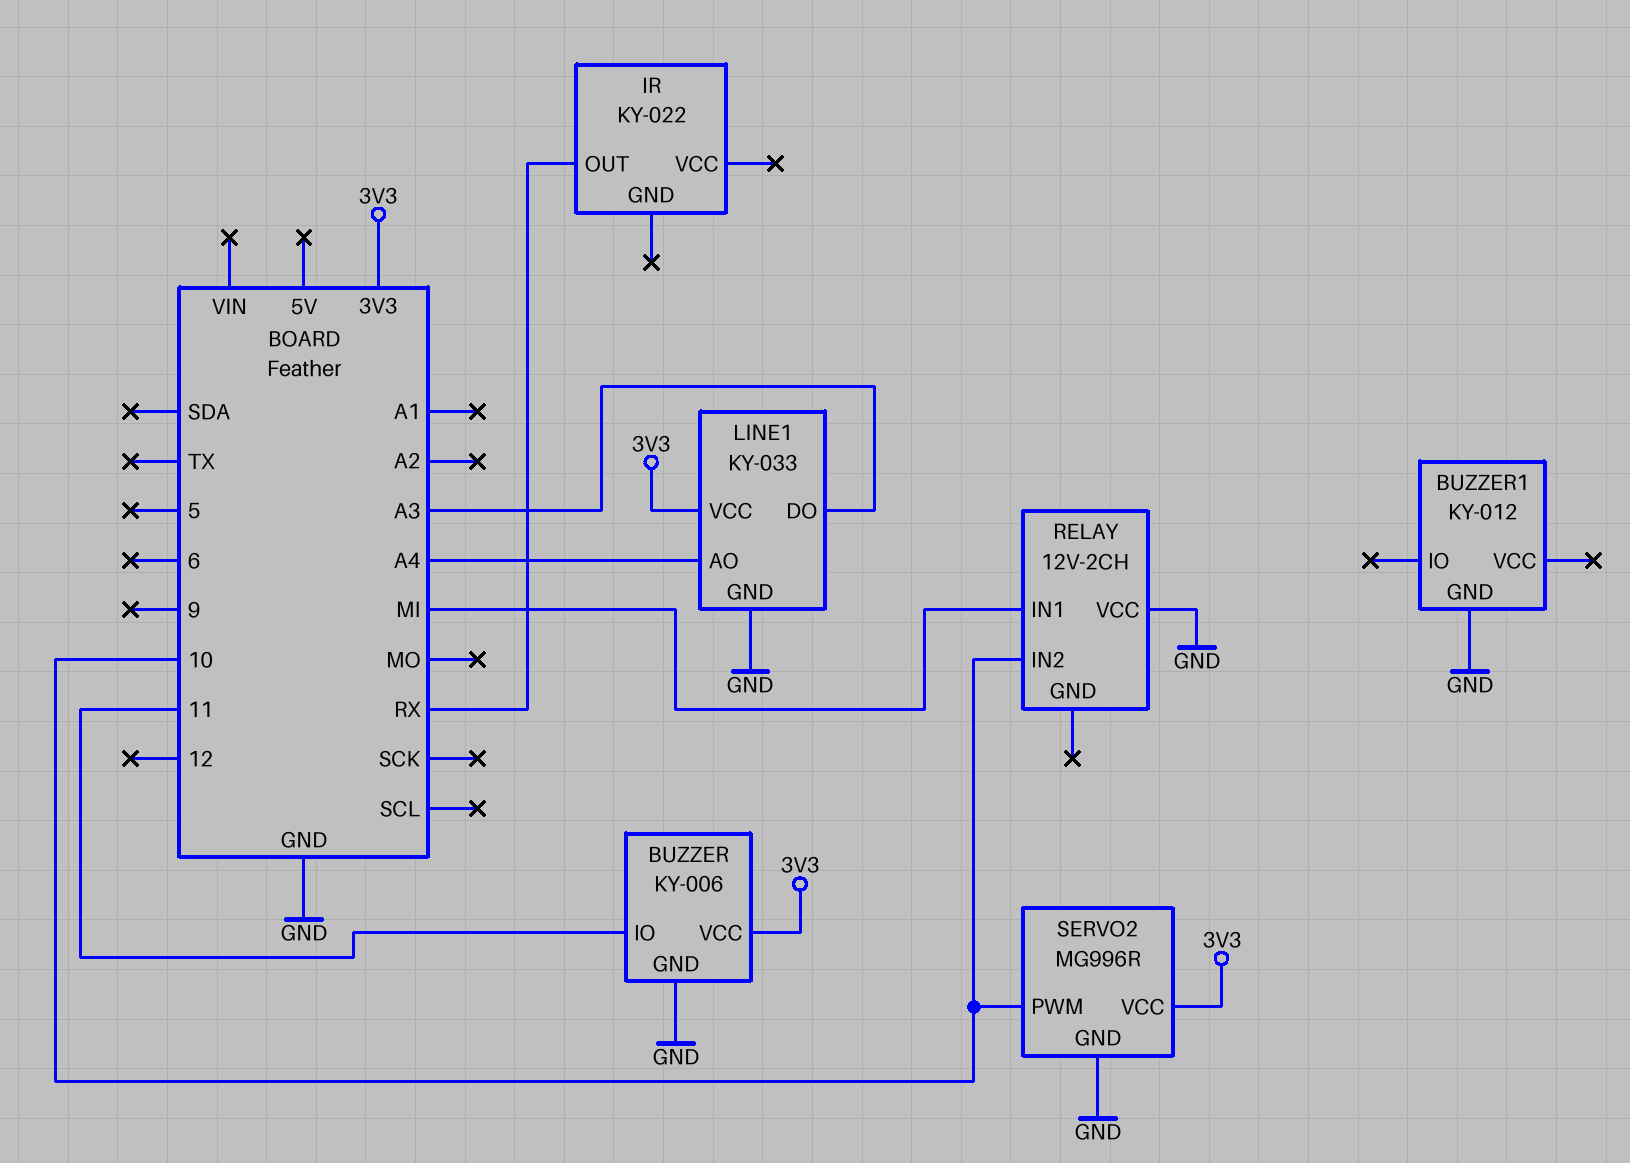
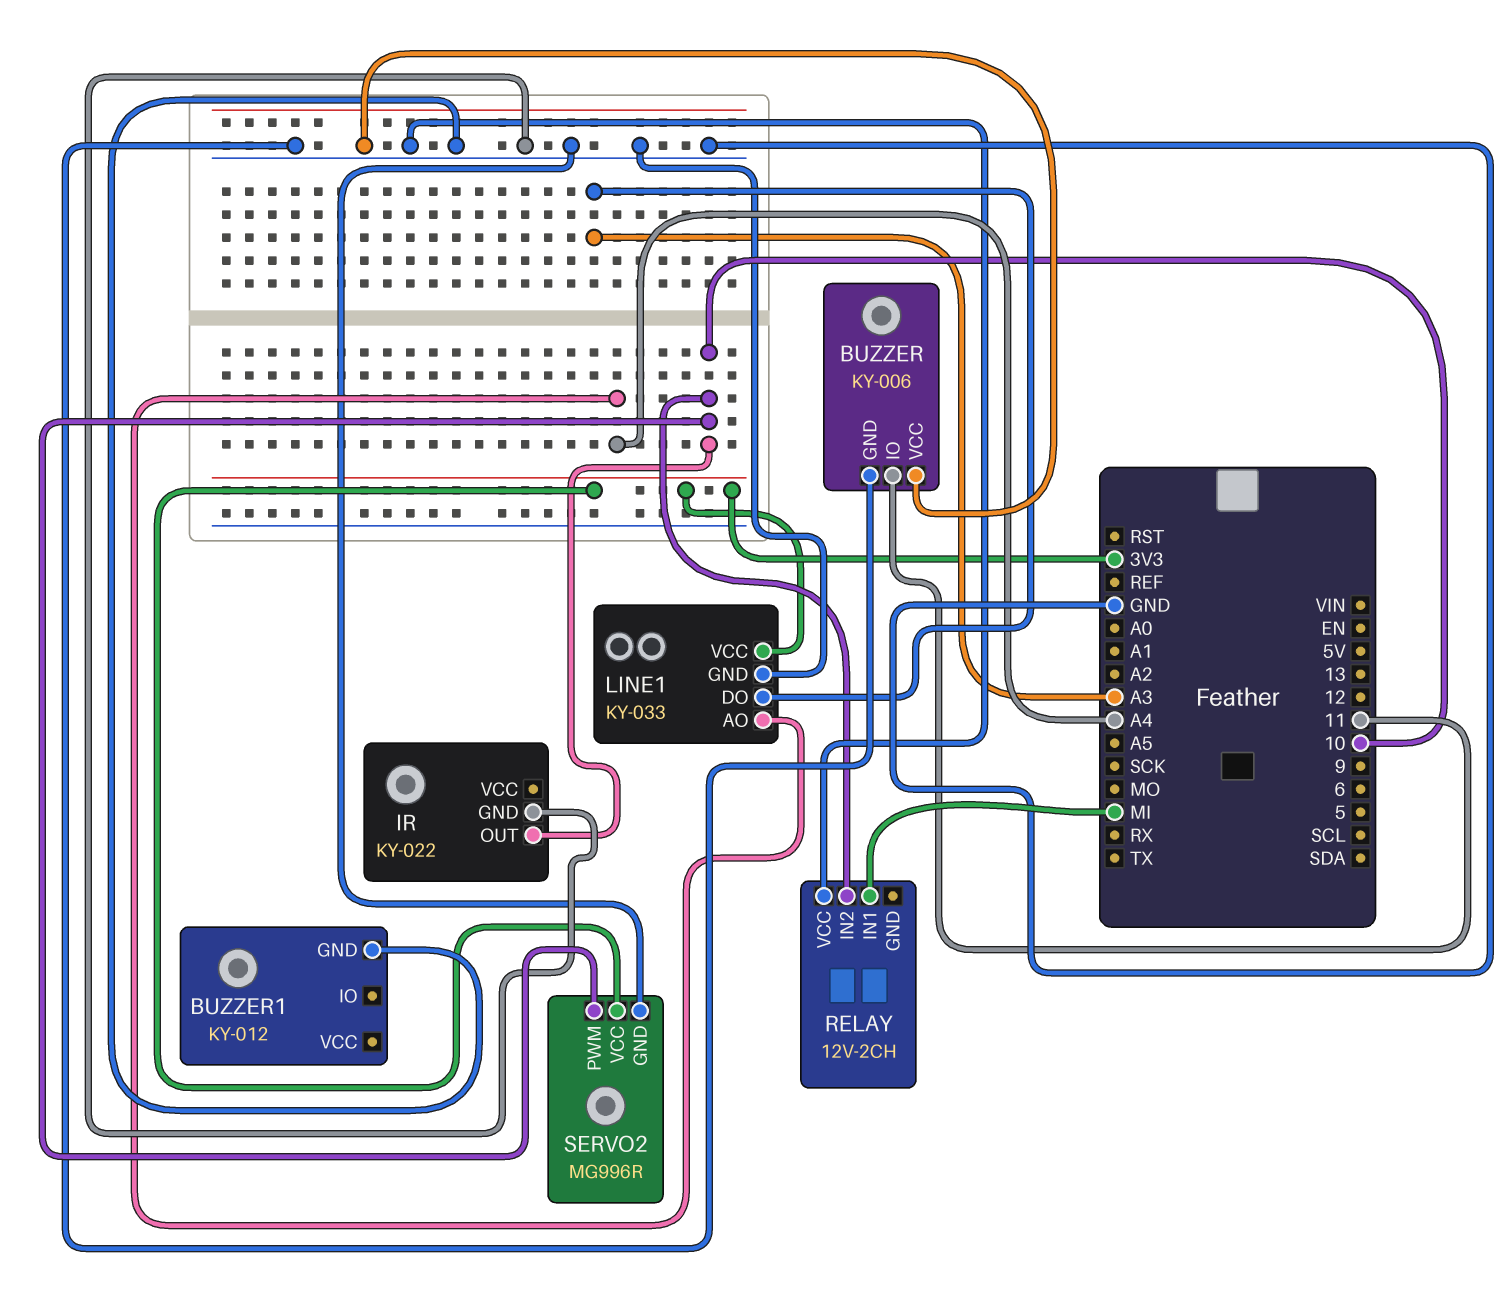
BUZZER pin VCC: 3V3 -> GND
IR pin GND: none -> GND
IR pin OUT: RX -> 10

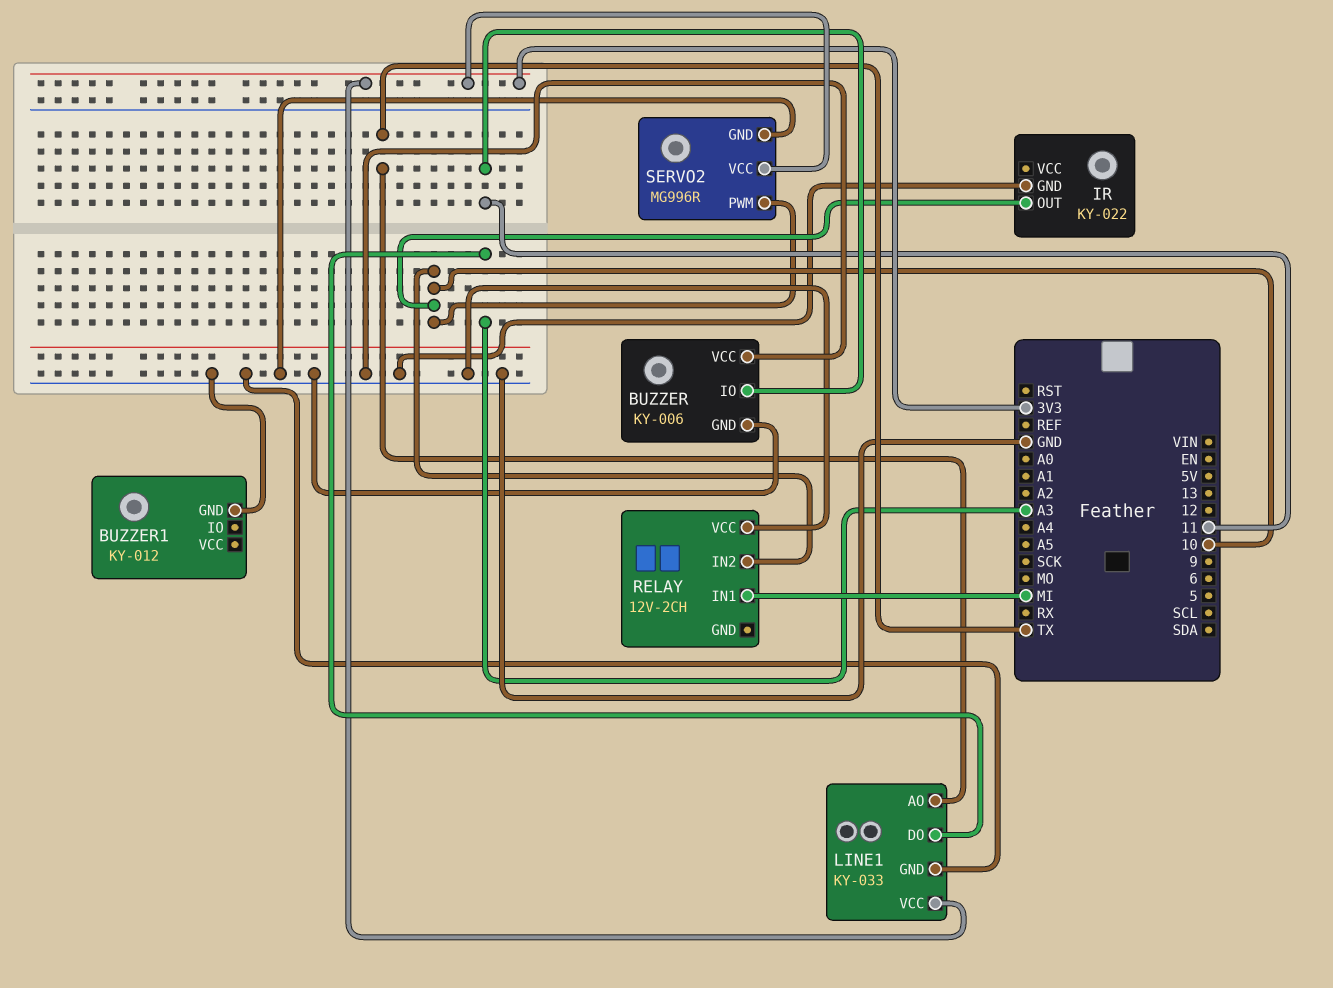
LINE1 pin AO: A4 -> TX

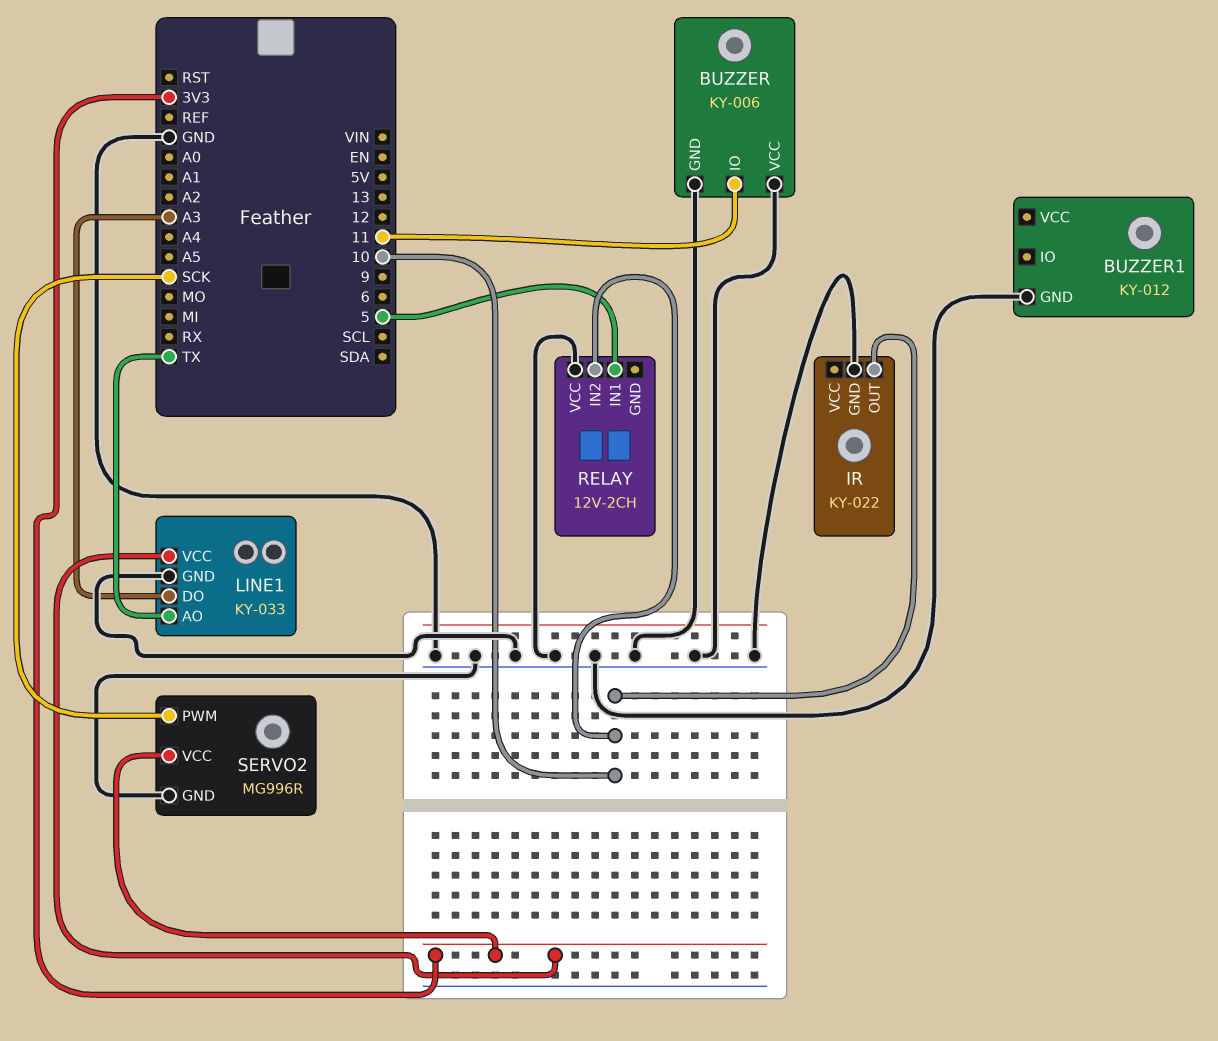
RELAY pin IN1: MI -> 5
SERVO2 pin PWM: 10 -> SCK

